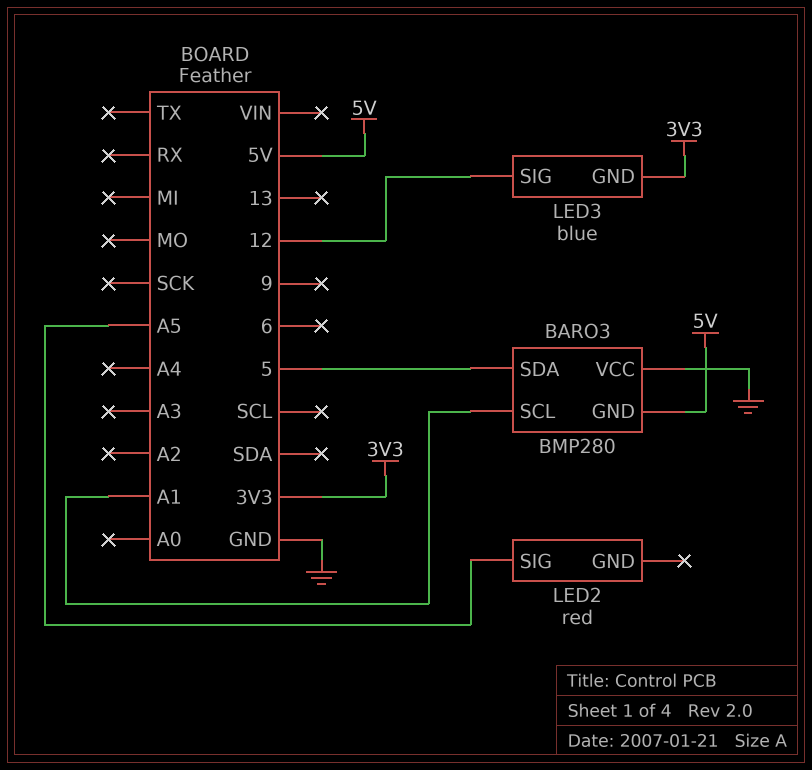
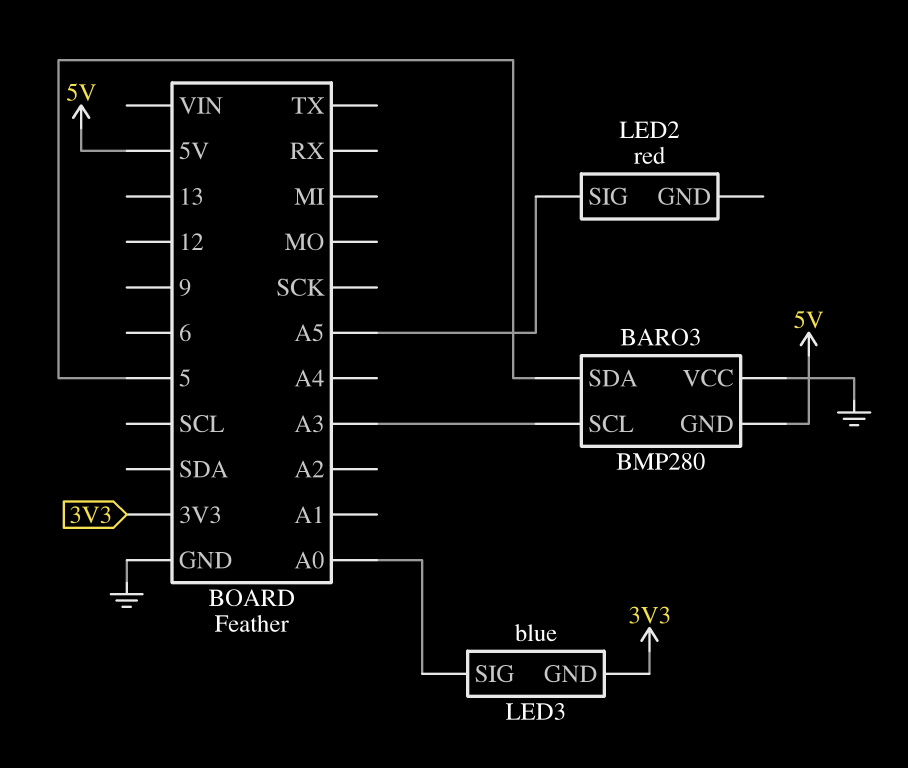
BARO3 pin SCL: A1 -> A3
LED3 pin SIG: 12 -> A0

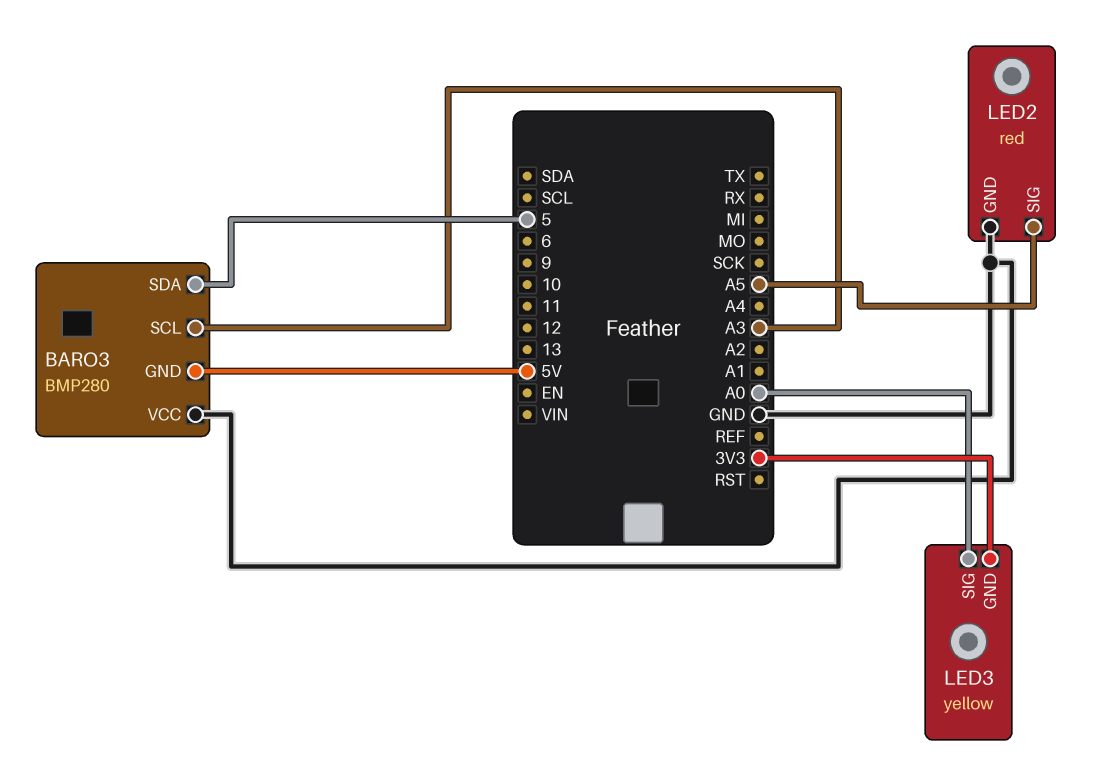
LED2 pin GND: none -> GND
LED3: blue -> yellow

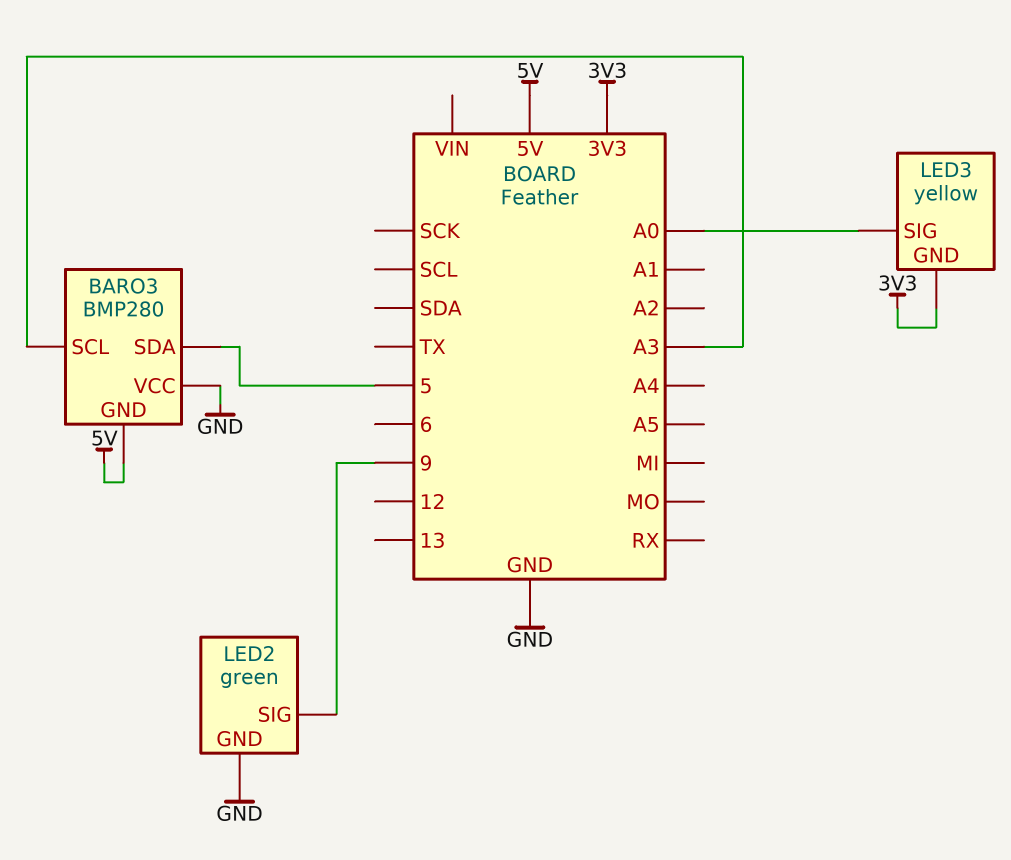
LED2: red -> green
LED2 pin SIG: A5 -> 9

